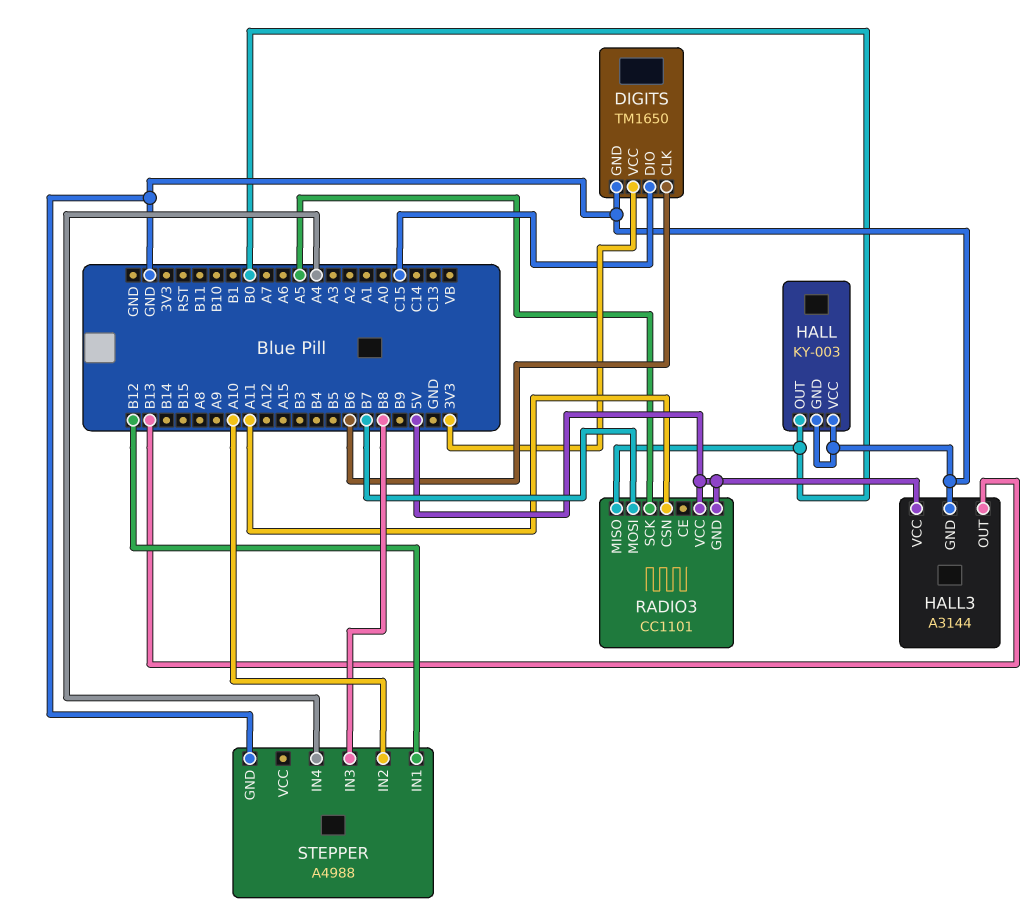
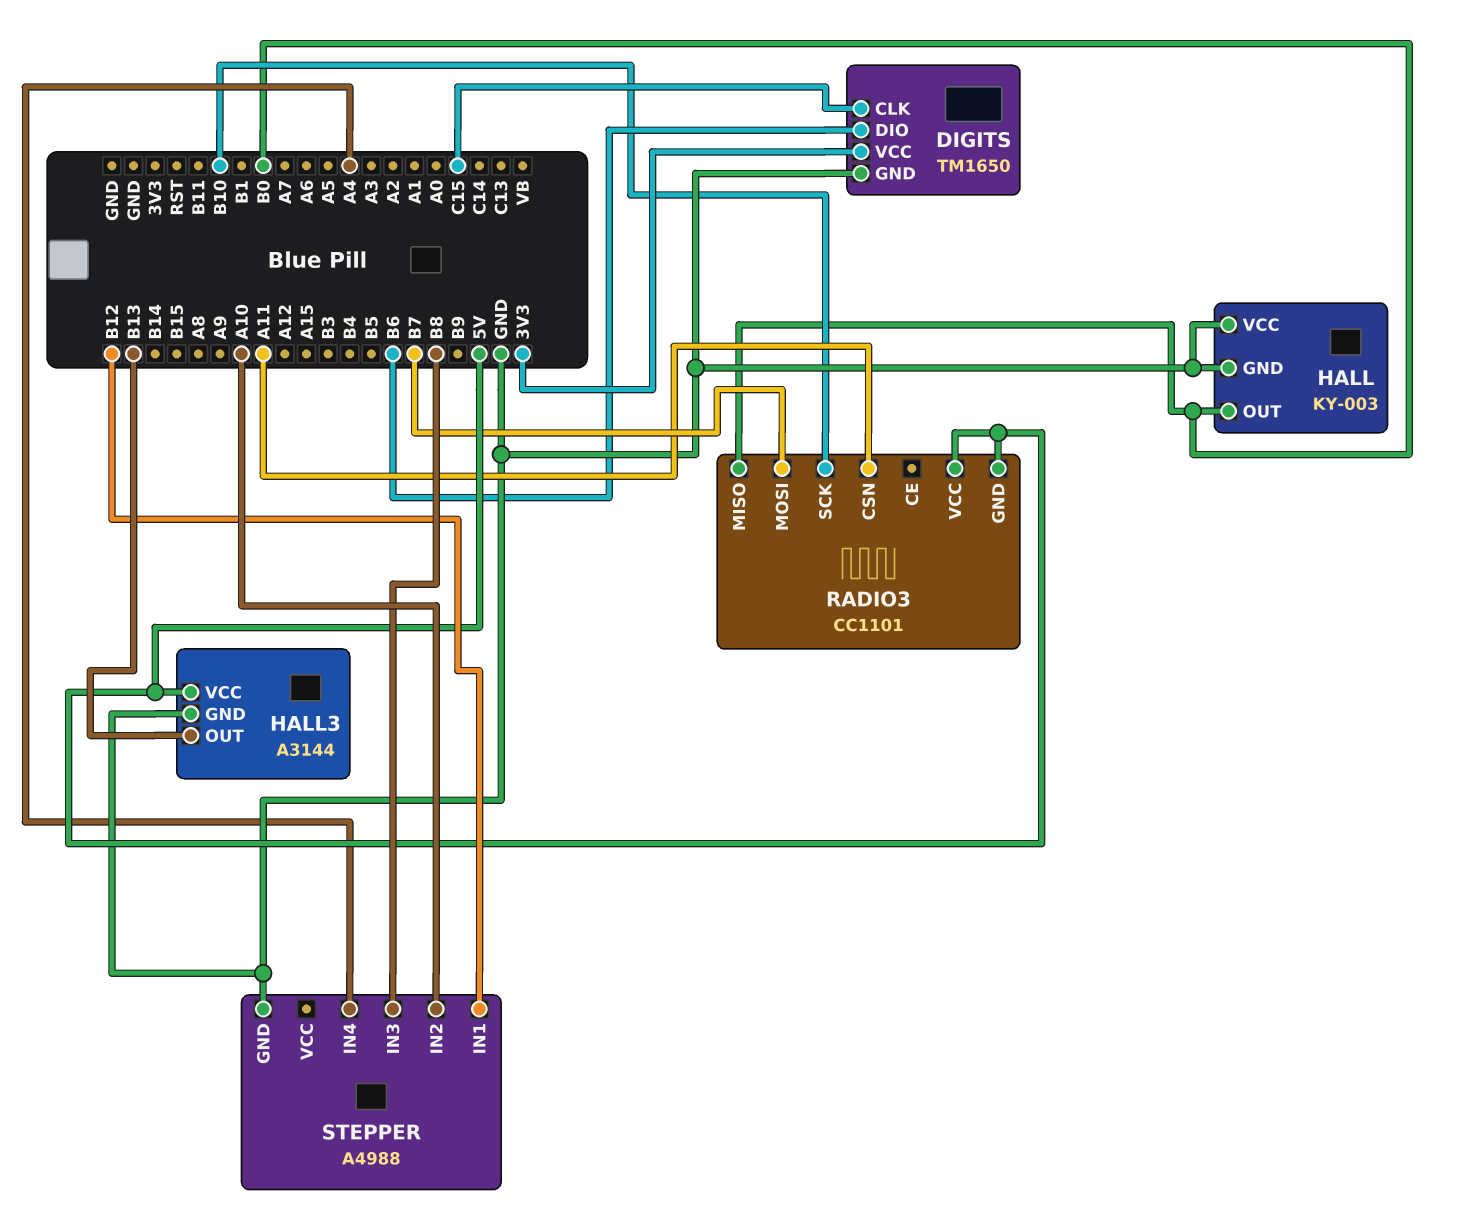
DIGITS pin CLK: B6 -> C15
DIGITS pin DIO: C15 -> B6
RADIO3 pin SCK: A5 -> B10

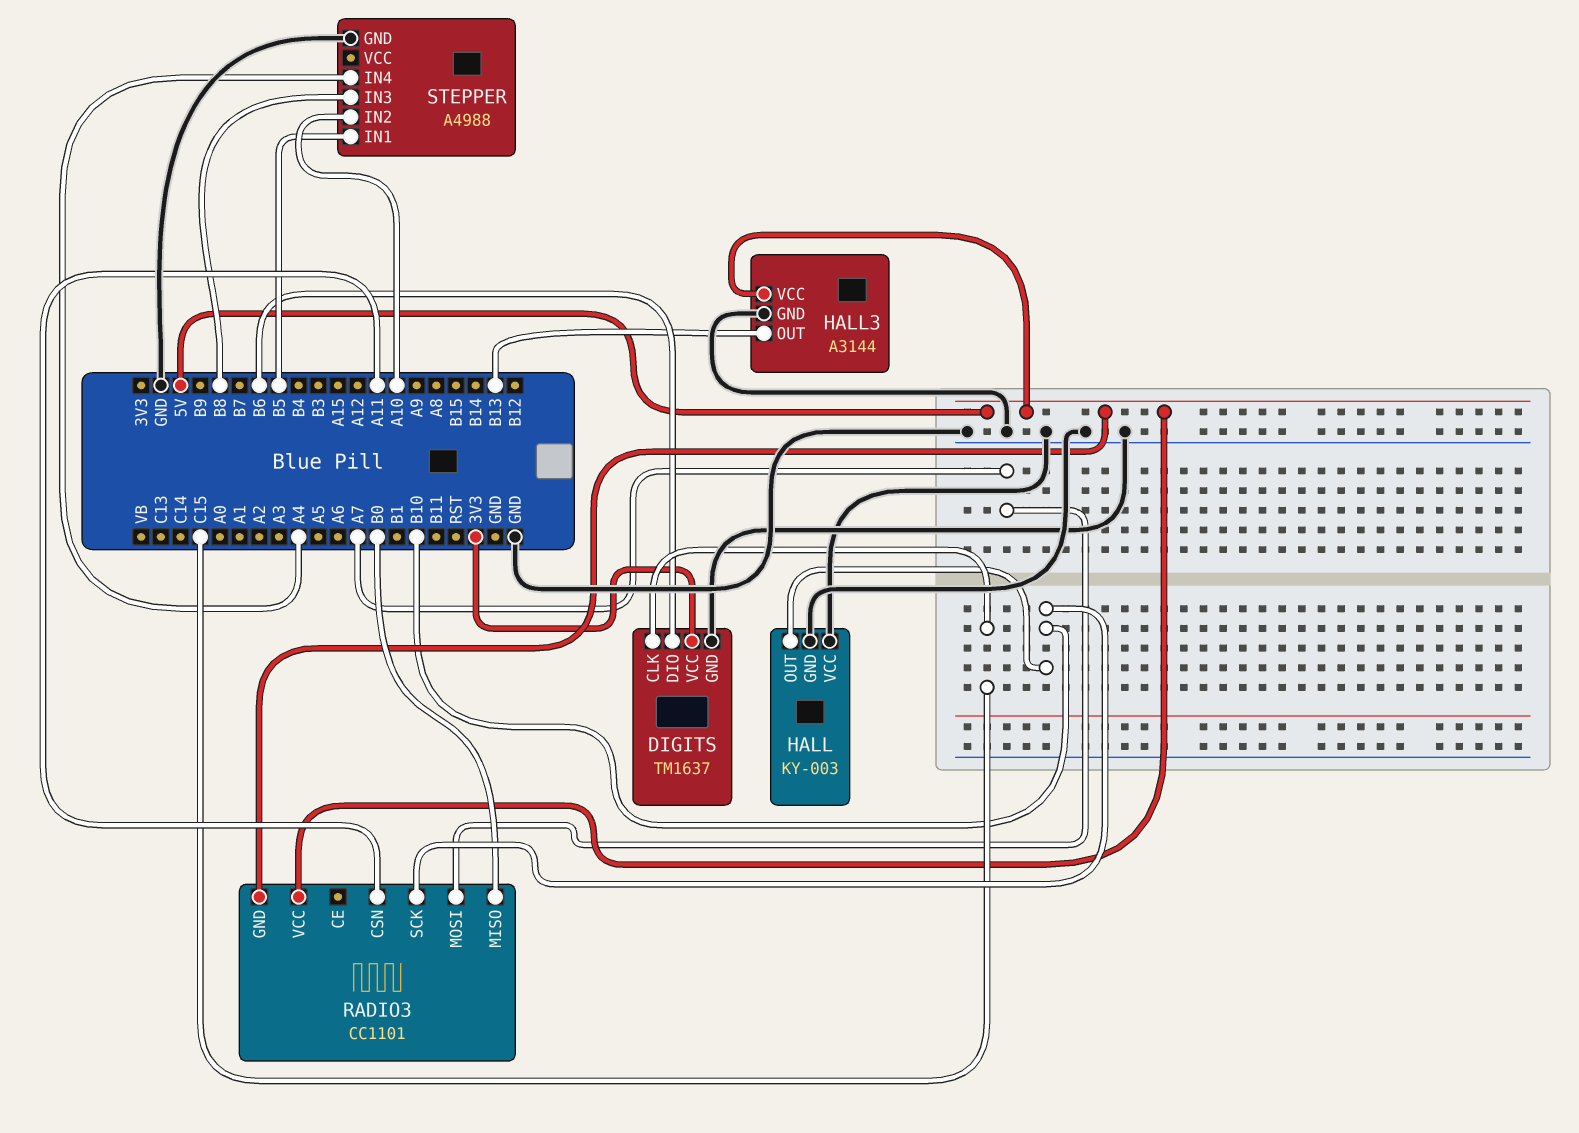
DIGITS: TM1650 -> TM1637
HALL pin OUT: B0 -> B10
RADIO3 pin MOSI: B7 -> A7
STEPPER pin IN1: B12 -> B5

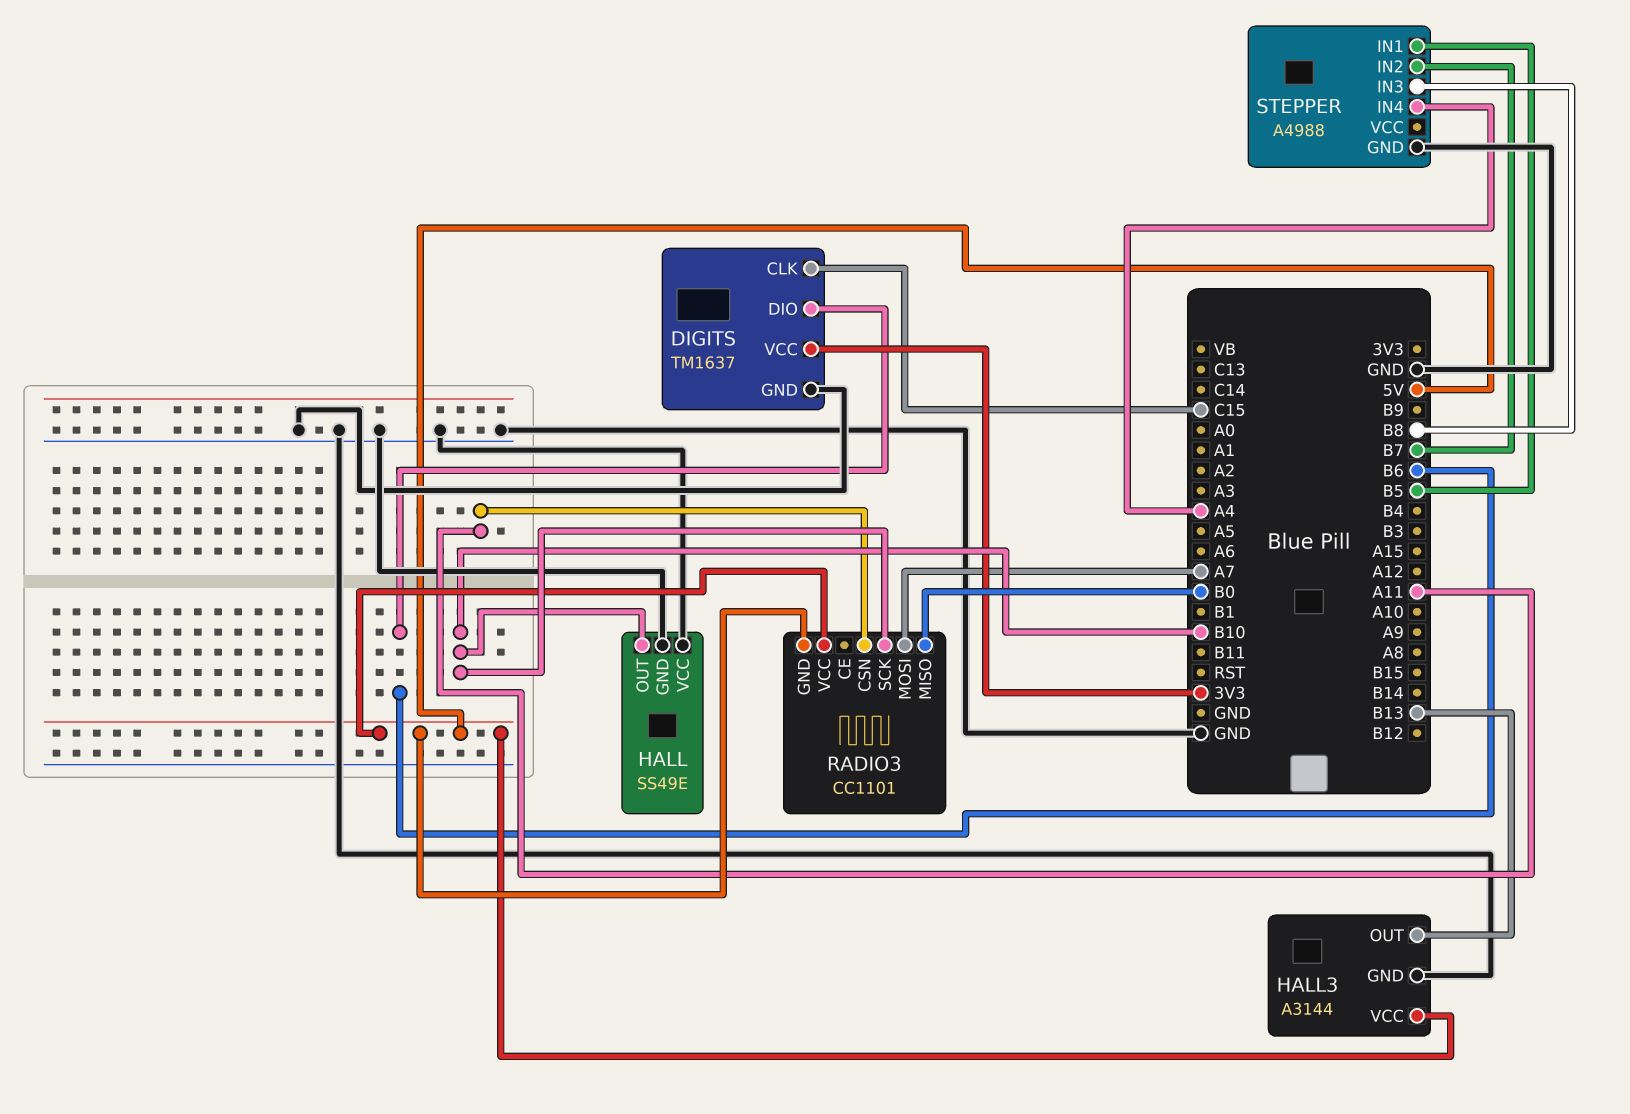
HALL: KY-003 -> SS49E
STEPPER pin IN2: A10 -> B7

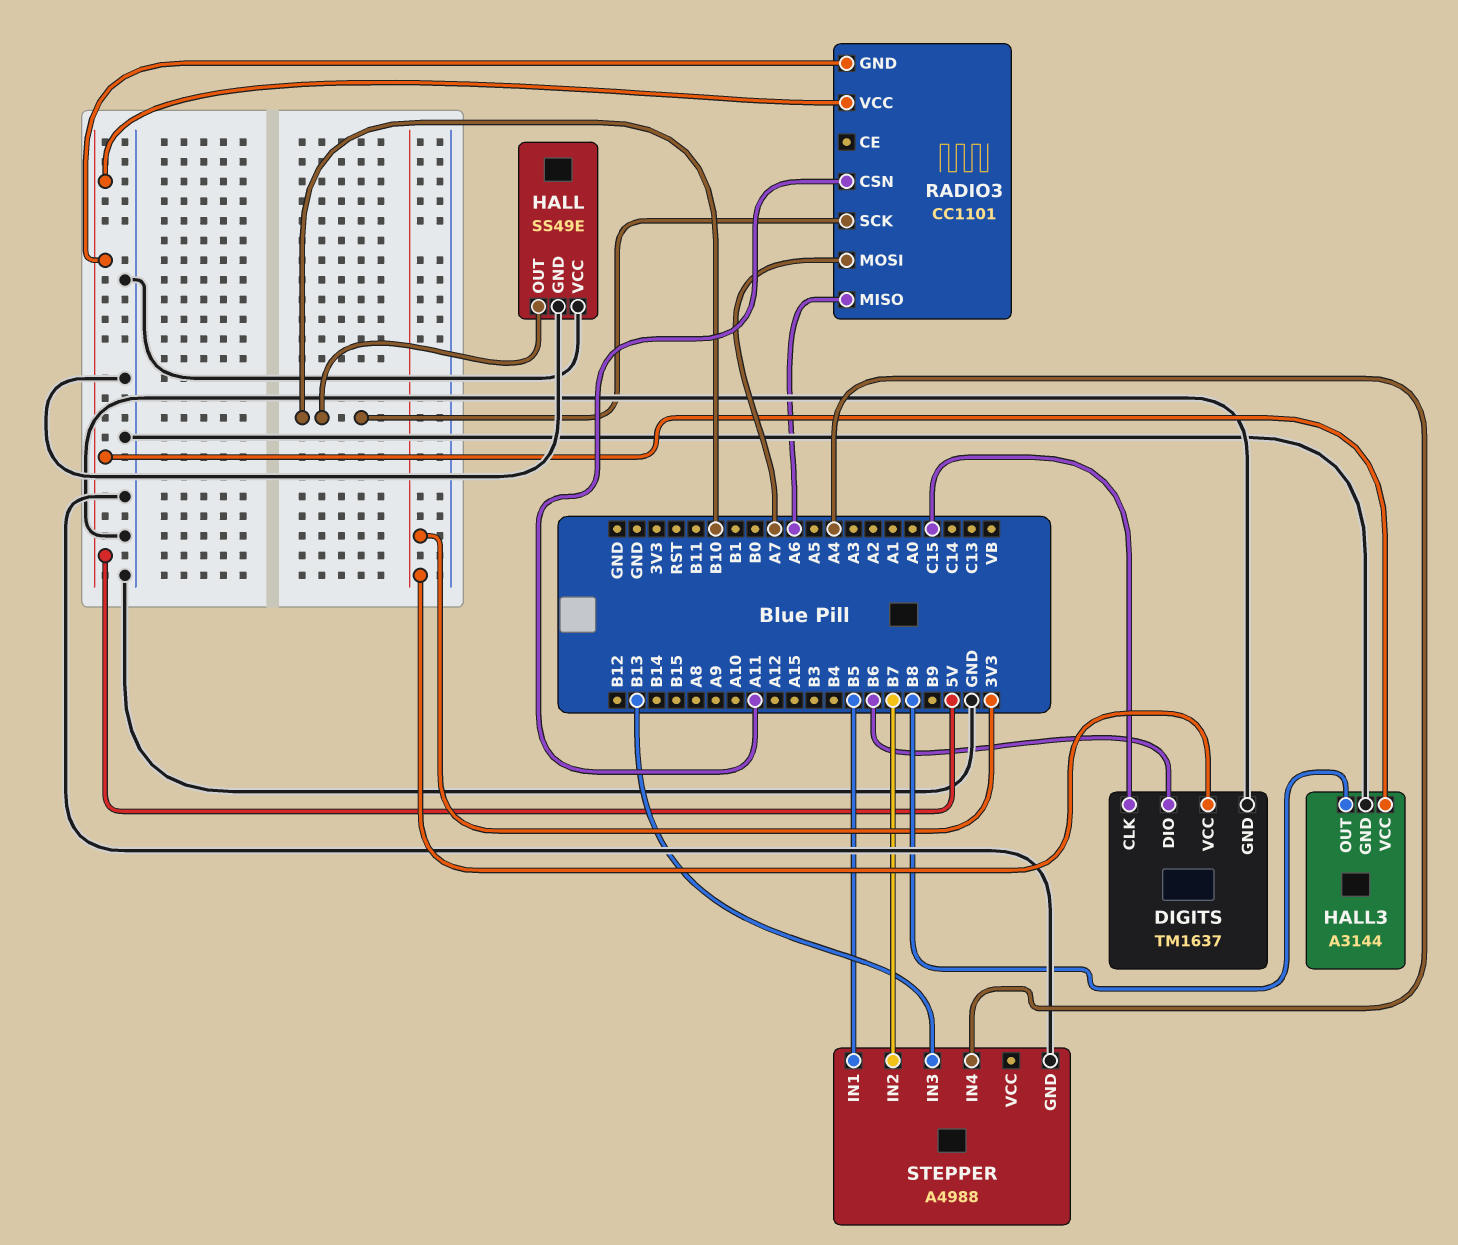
HALL3 pin OUT: B13 -> B8
RADIO3 pin MISO: B0 -> A6
STEPPER pin IN3: B8 -> B13

